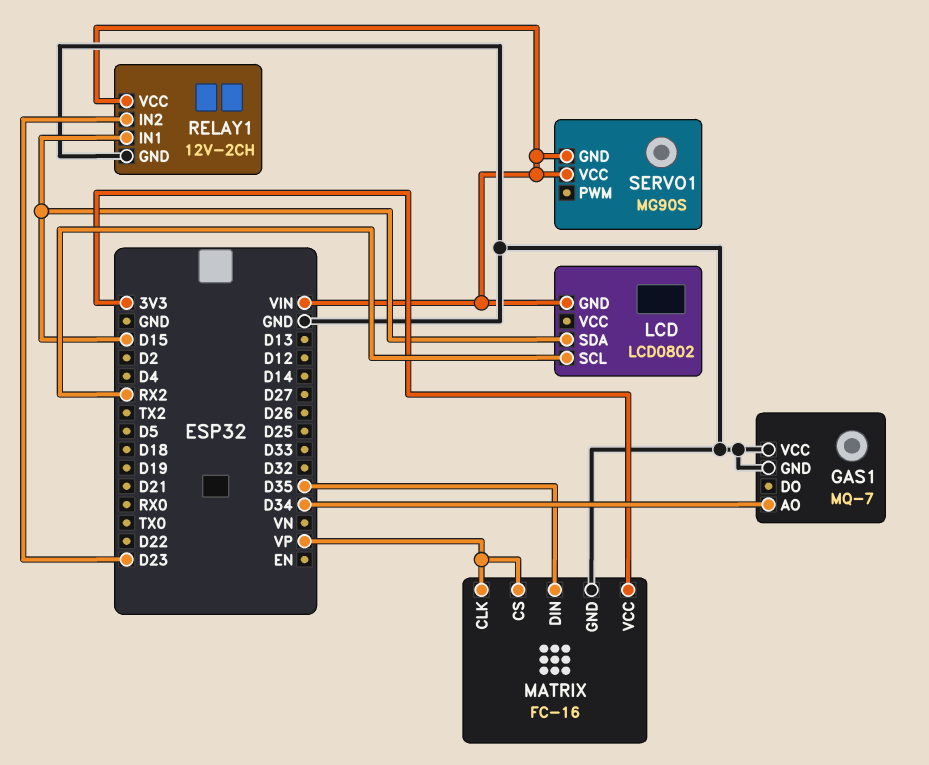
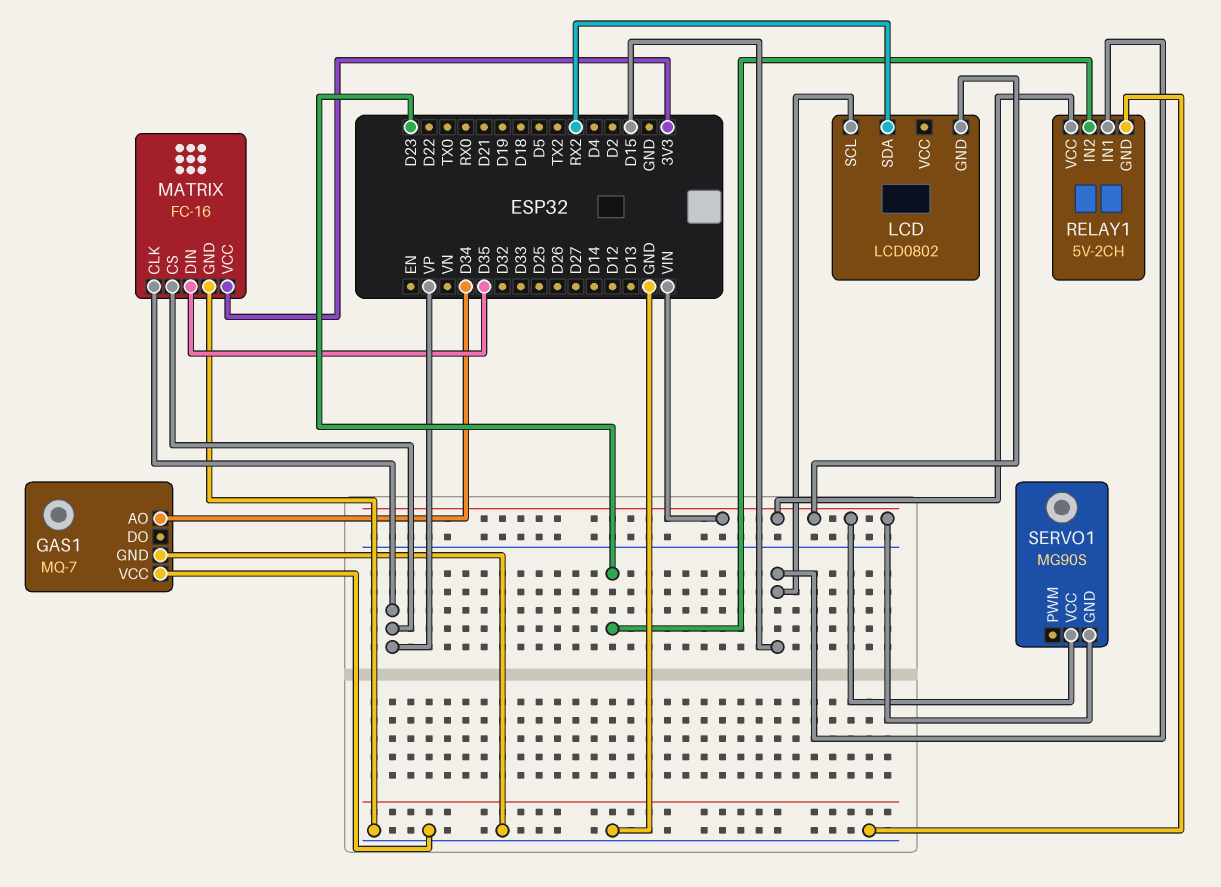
LCD pin SCL: RX2 -> D15
LCD pin SDA: D15 -> RX2
RELAY1: 12V-2CH -> 5V-2CH

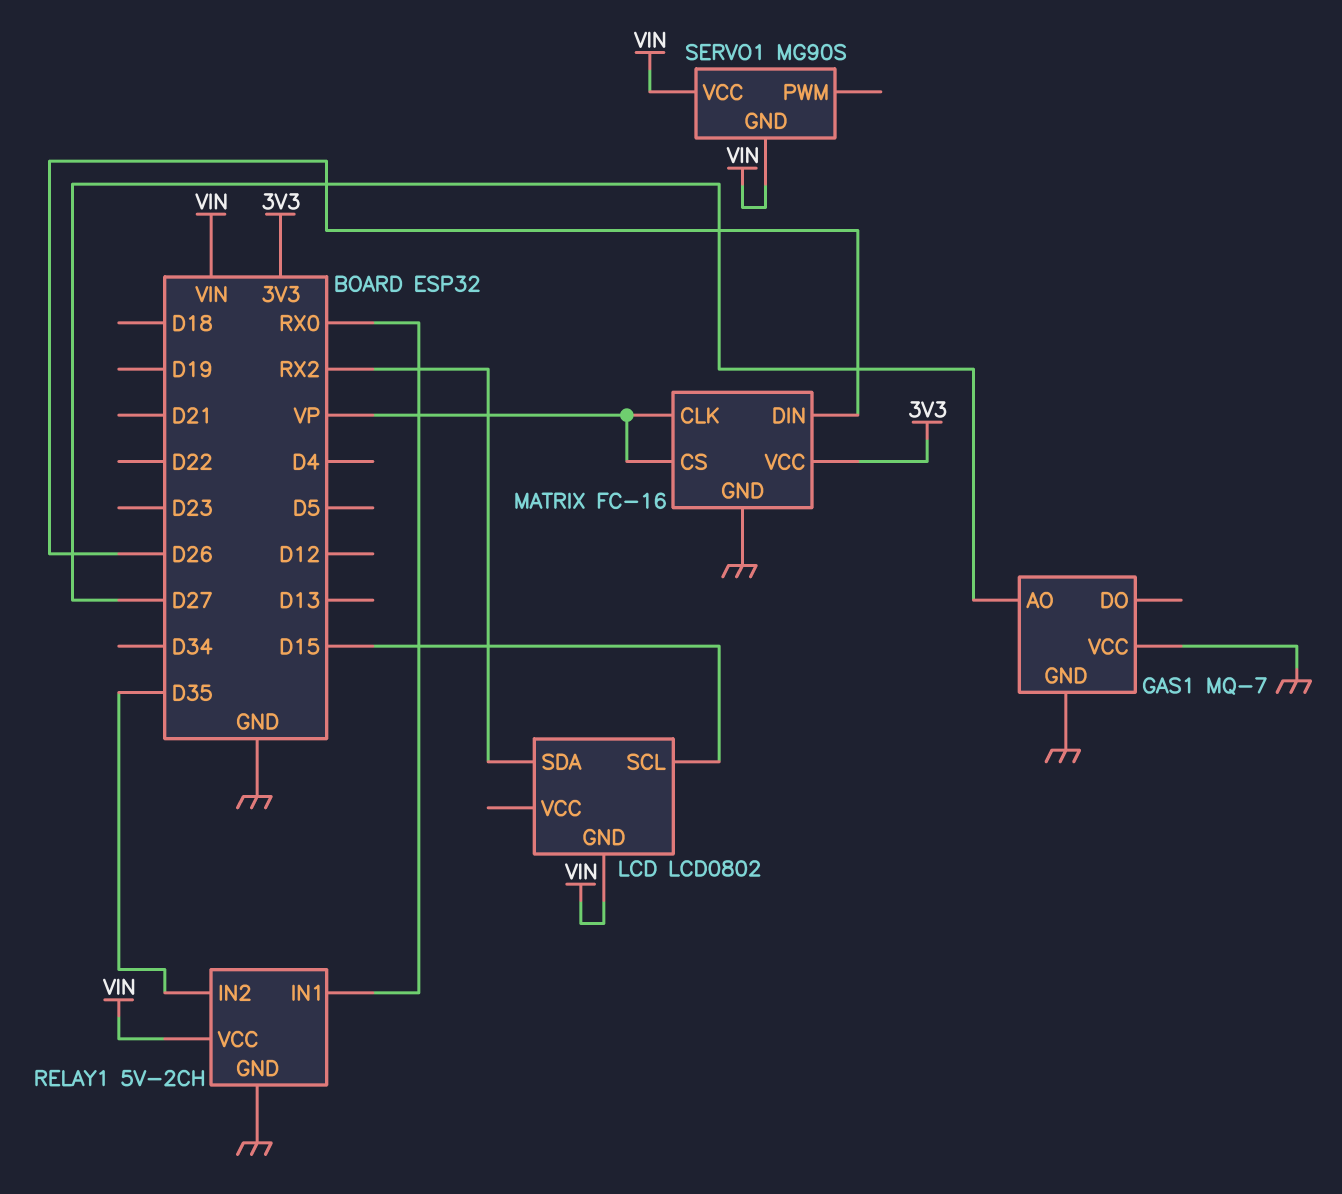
GAS1 pin AO: D34 -> D27
MATRIX pin DIN: D35 -> D26
RELAY1 pin IN1: D15 -> RX0
RELAY1 pin IN2: D23 -> D35

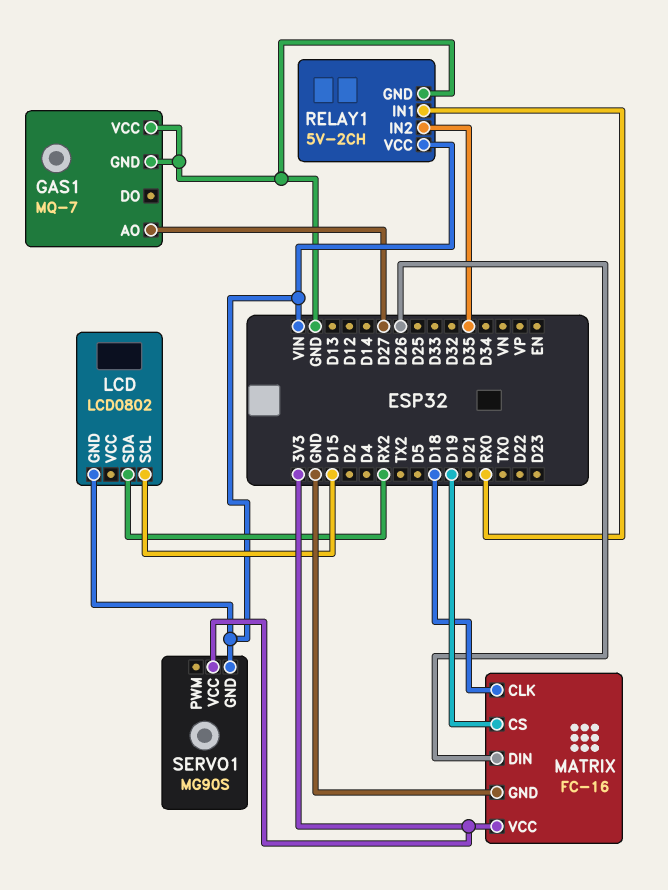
MATRIX pin CLK: VP -> D18
MATRIX pin CS: VP -> D19
SERVO1 pin VCC: VIN -> 3V3

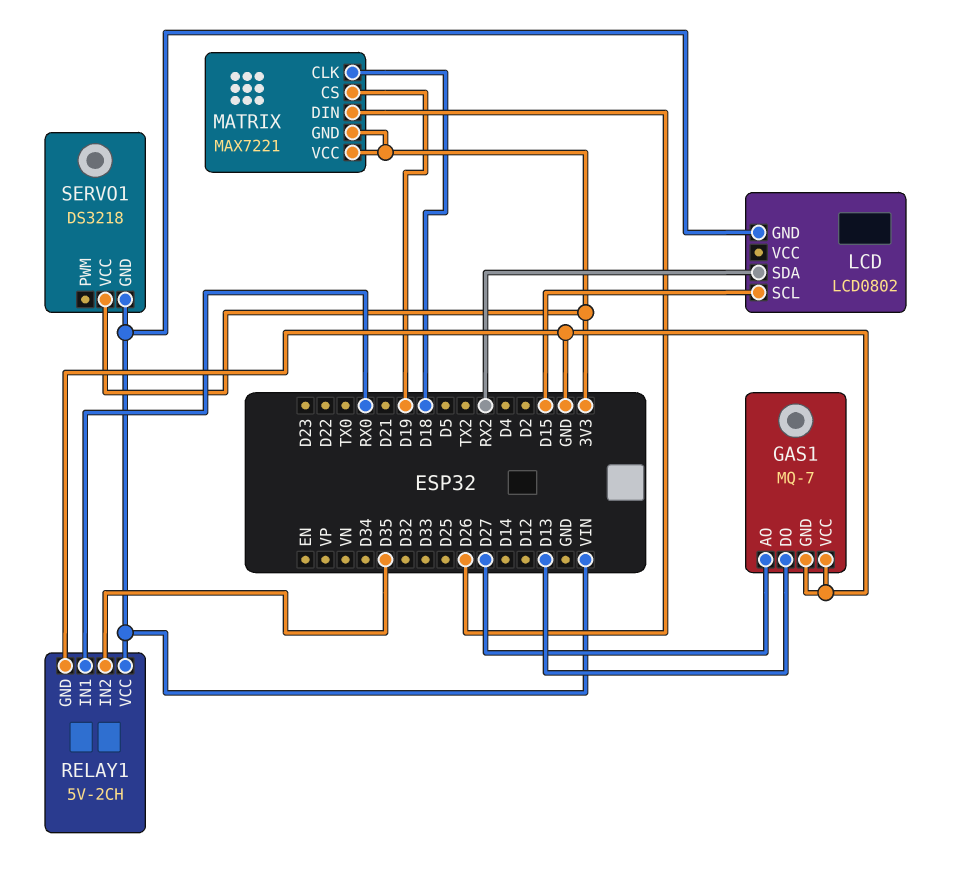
GAS1 pin DO: none -> D13
MATRIX: FC-16 -> MAX7221
MATRIX pin GND: GND -> 3V3
SERVO1: MG90S -> DS3218

